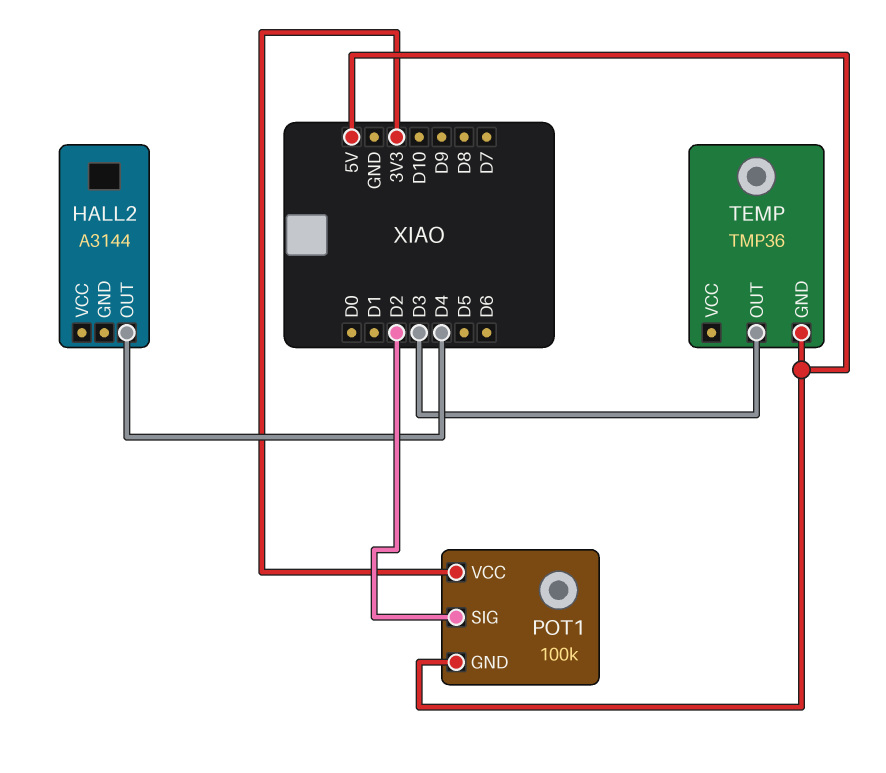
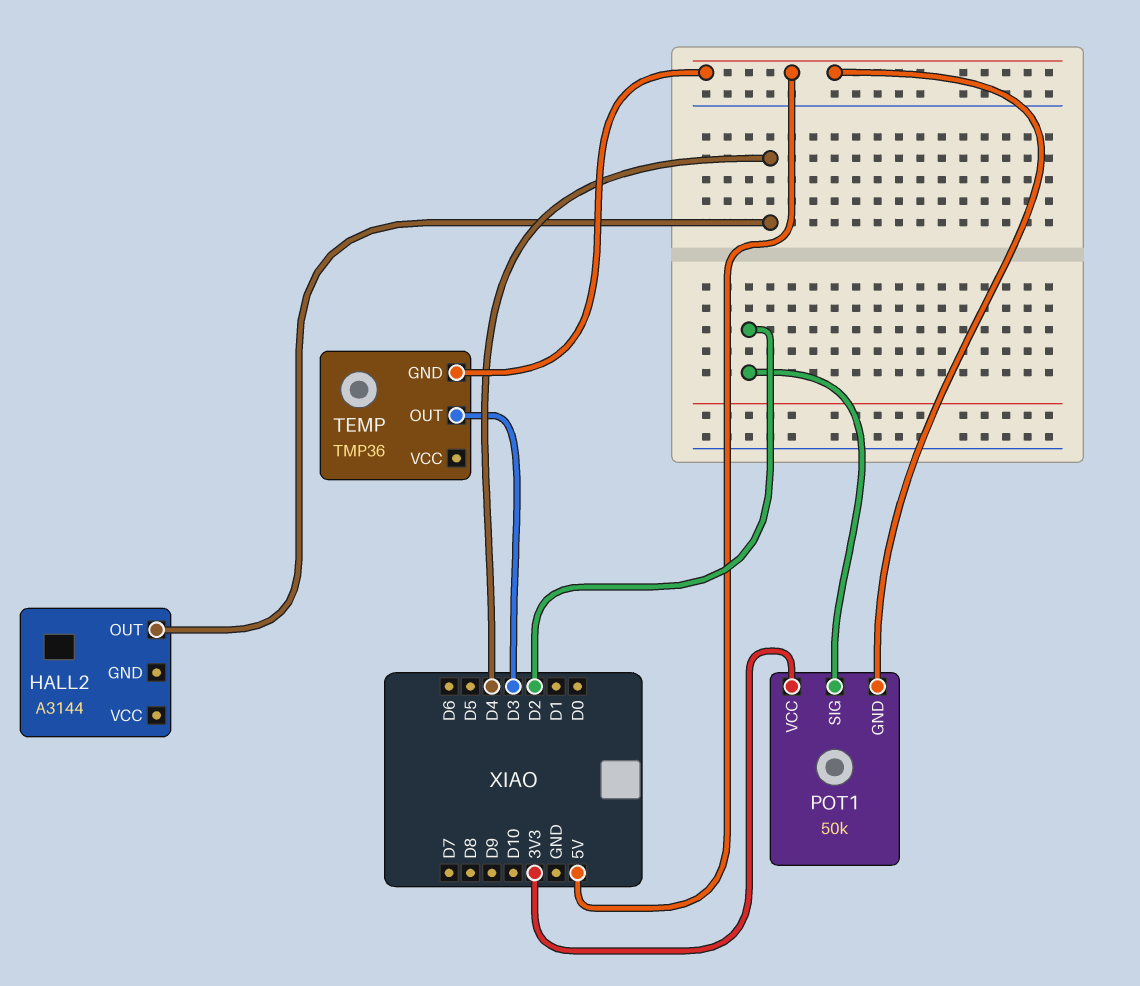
POT1: 100k -> 50k

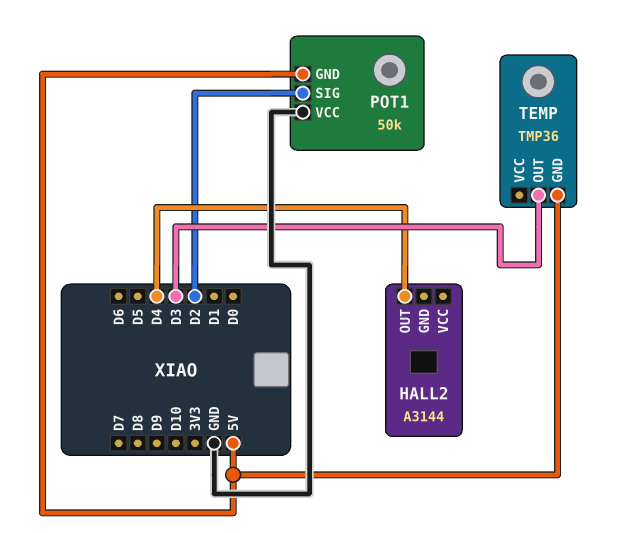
POT1 pin VCC: 3V3 -> GND

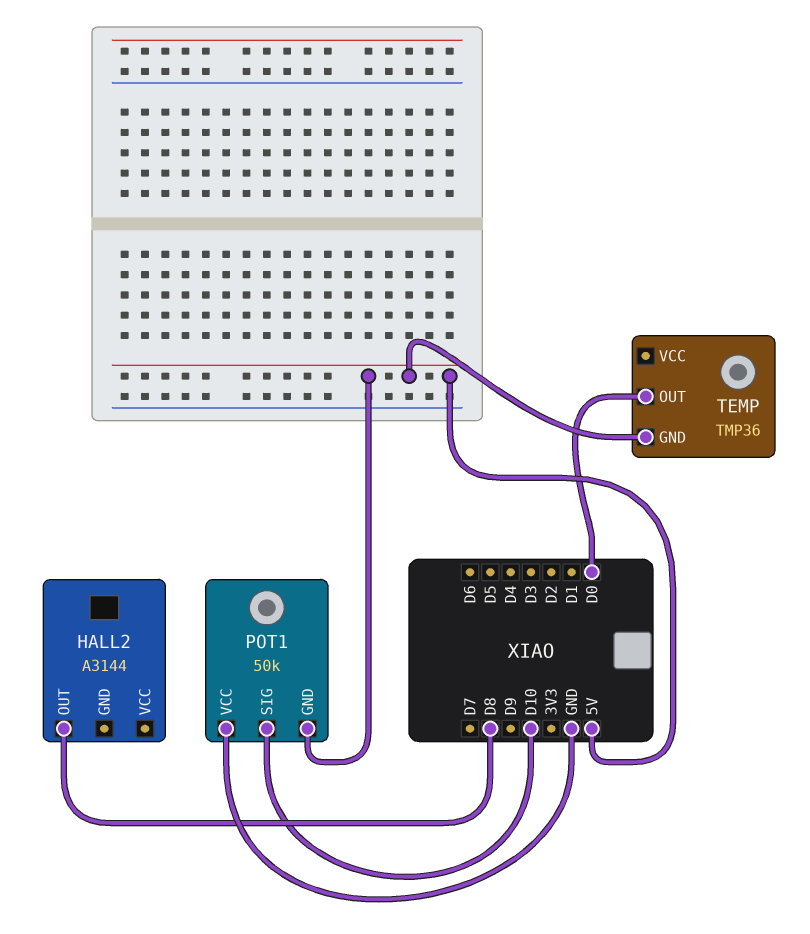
HALL2 pin OUT: D4 -> D8
POT1 pin SIG: D2 -> D10
TEMP pin OUT: D3 -> D0

